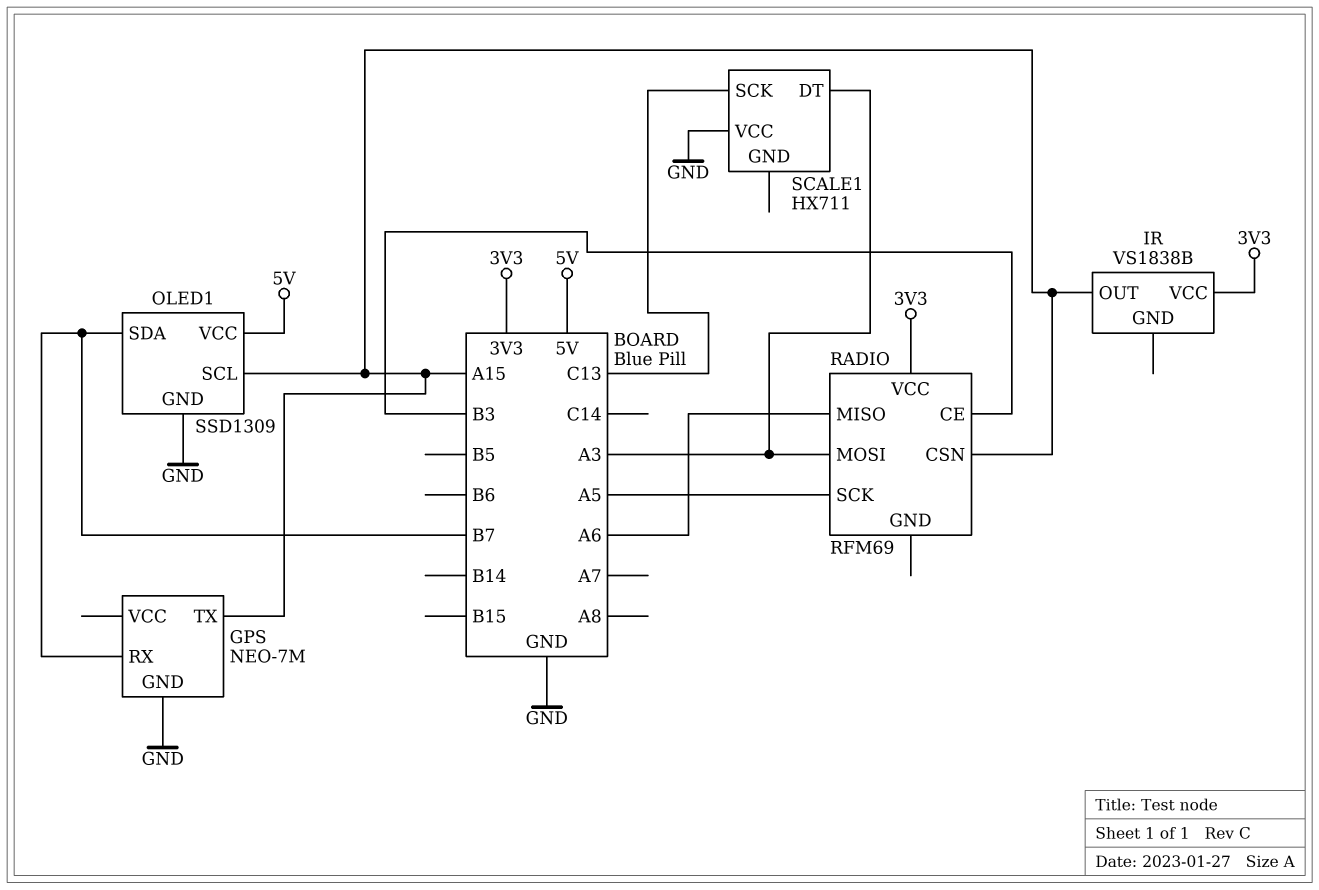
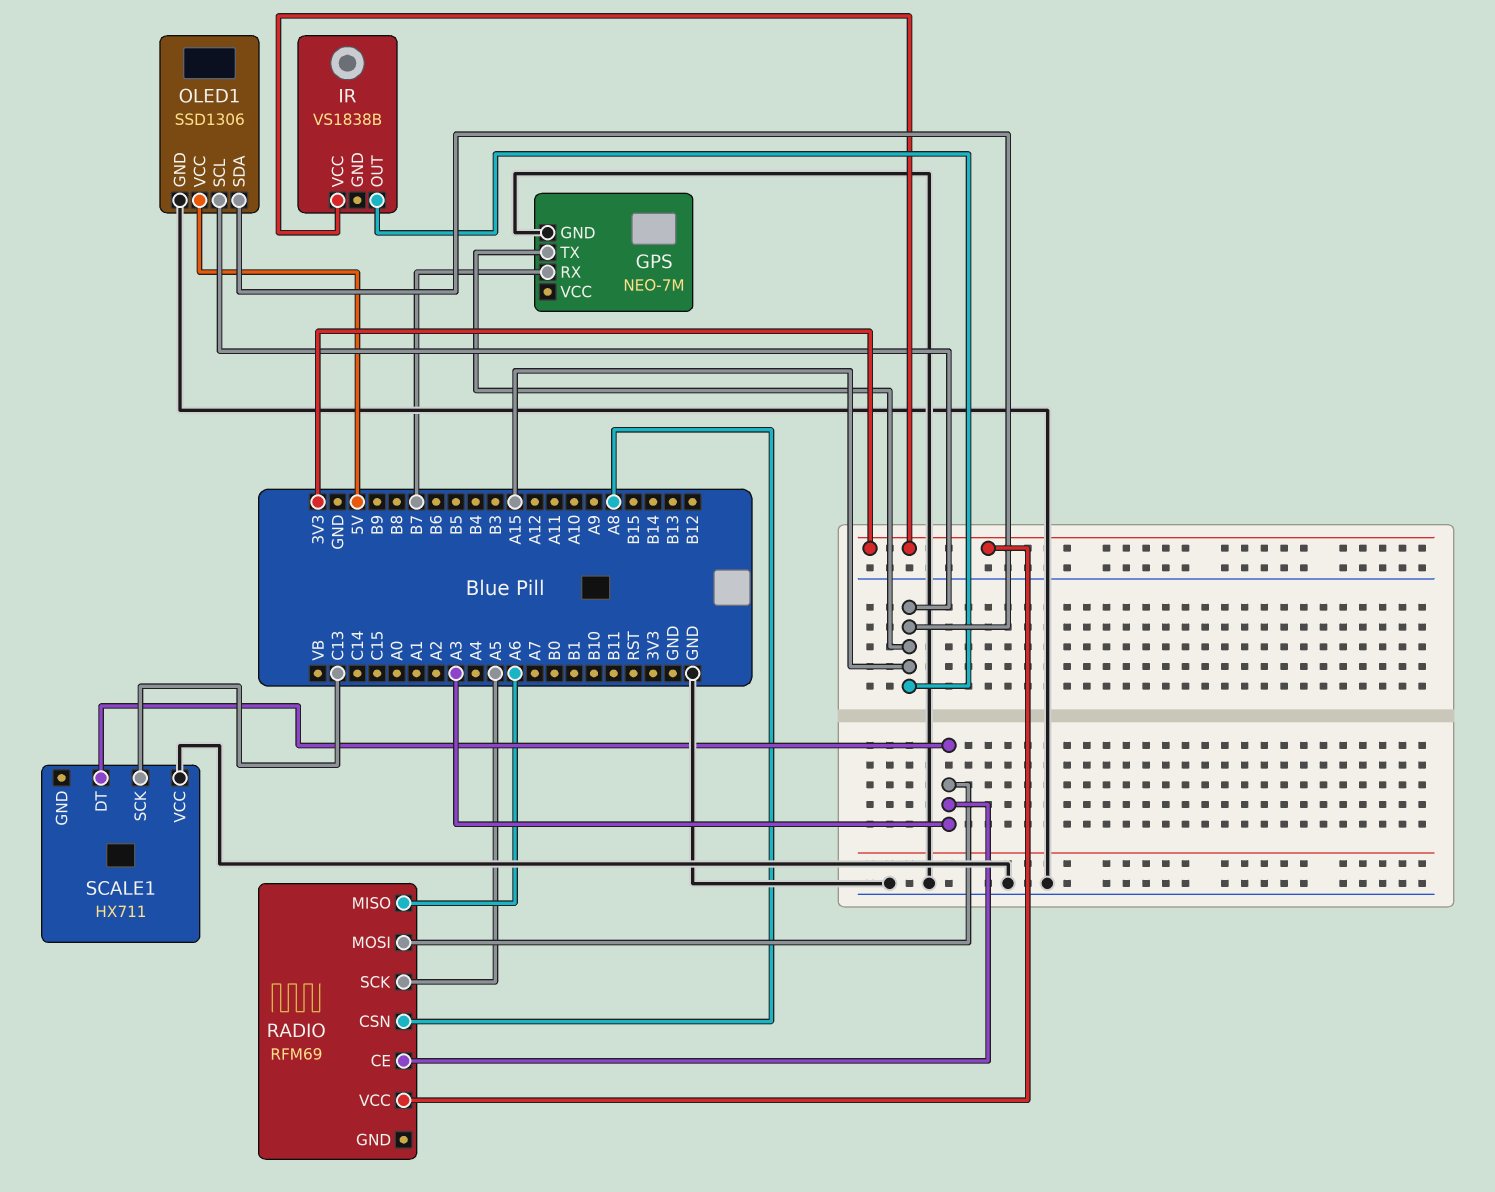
OLED1: SSD1309 -> SSD1306
OLED1 pin SDA: B7 -> A15
RADIO pin CE: B3 -> A3
RADIO pin CSN: A15 -> A8

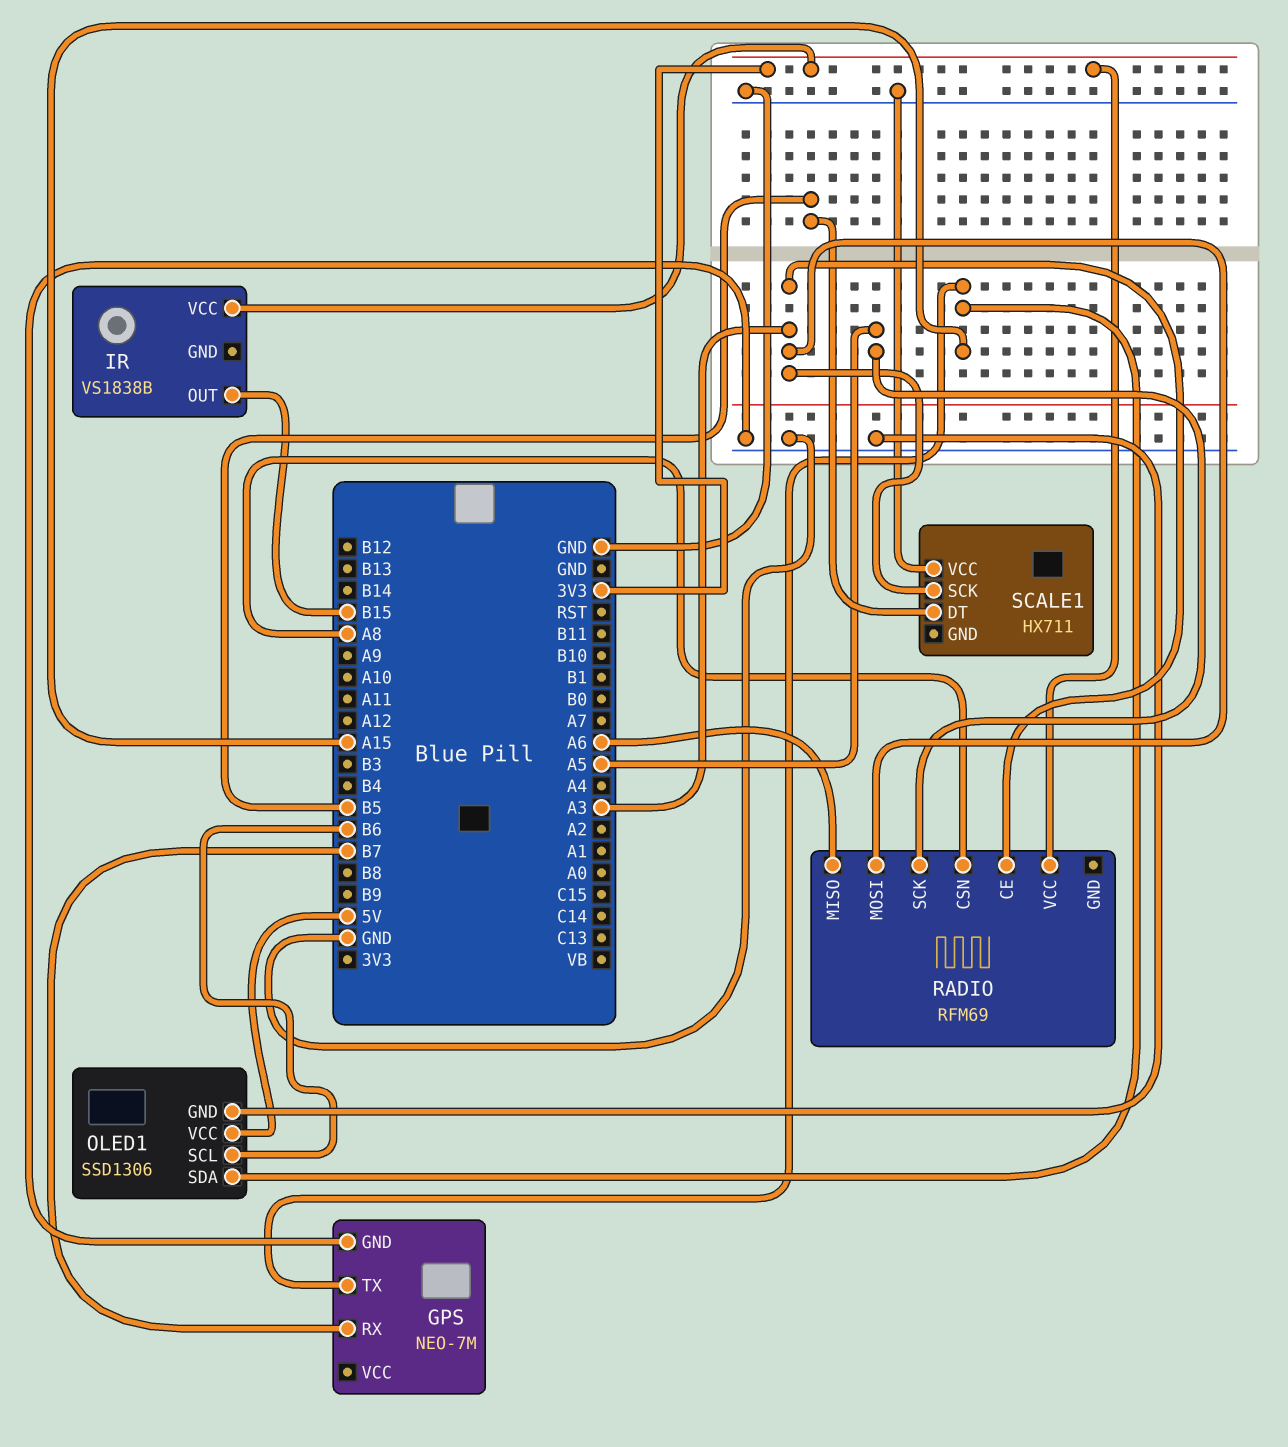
IR pin OUT: A15 -> B15
OLED1 pin SCL: A15 -> B6
SCALE1 pin DT: A3 -> B5
SCALE1 pin SCK: C13 -> A3

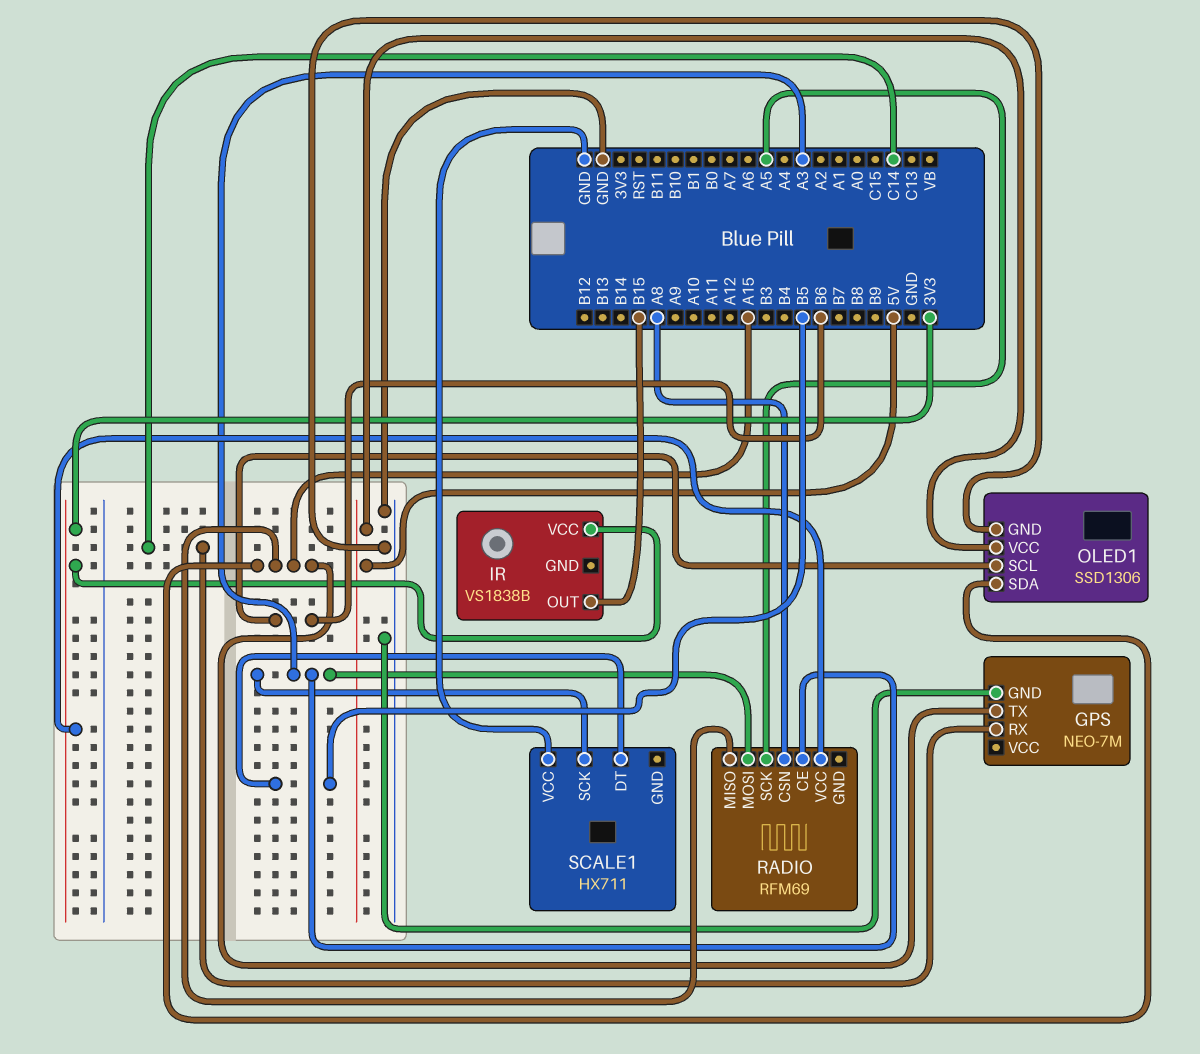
GPS pin RX: B7 -> C14
RADIO pin MISO: A6 -> A15

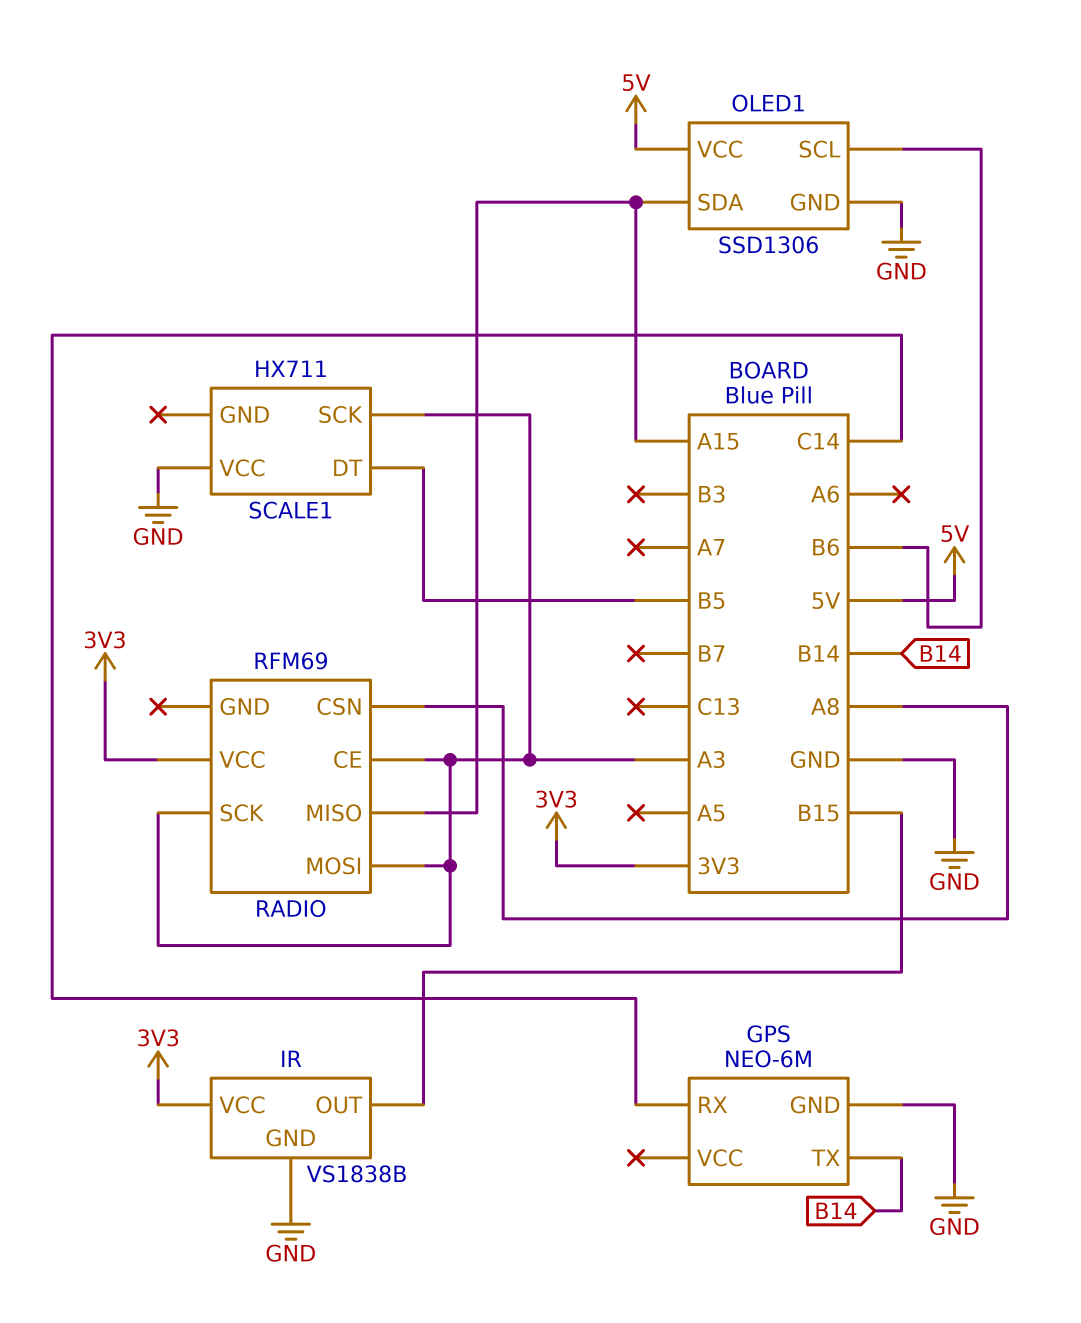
GPS: NEO-7M -> NEO-6M
GPS pin TX: A15 -> B14
IR pin GND: none -> GND
RADIO pin SCK: A5 -> A3

